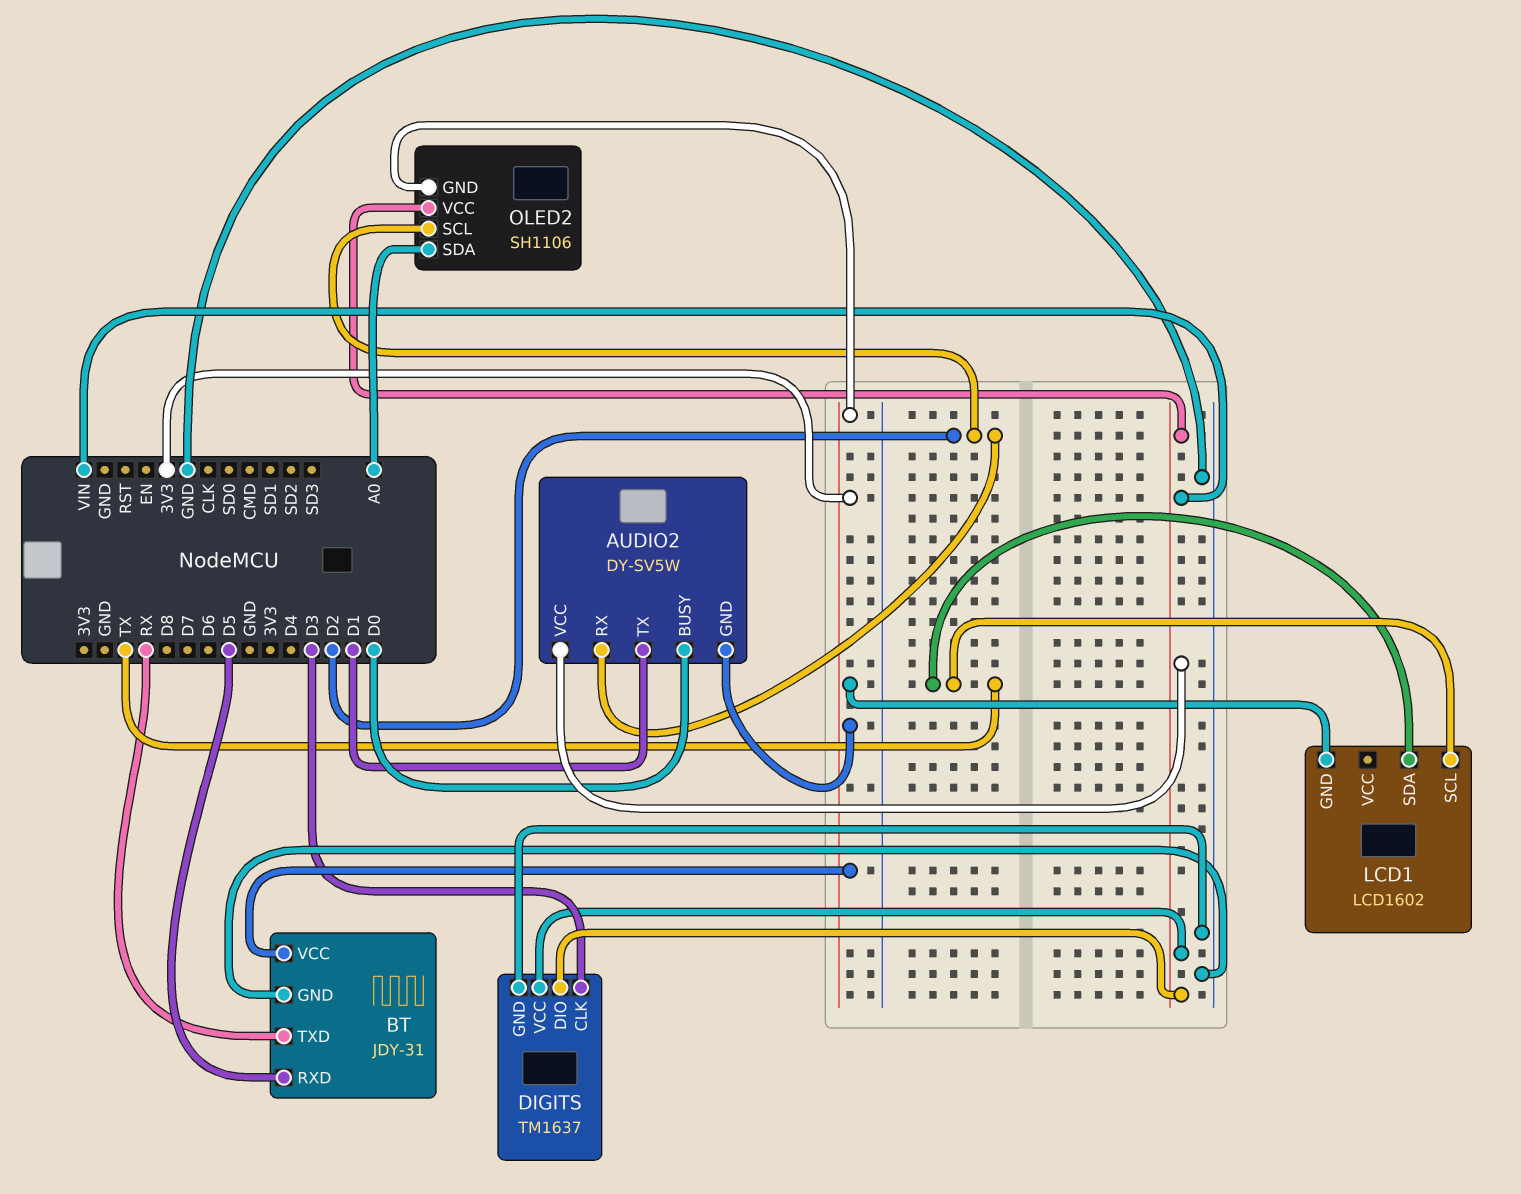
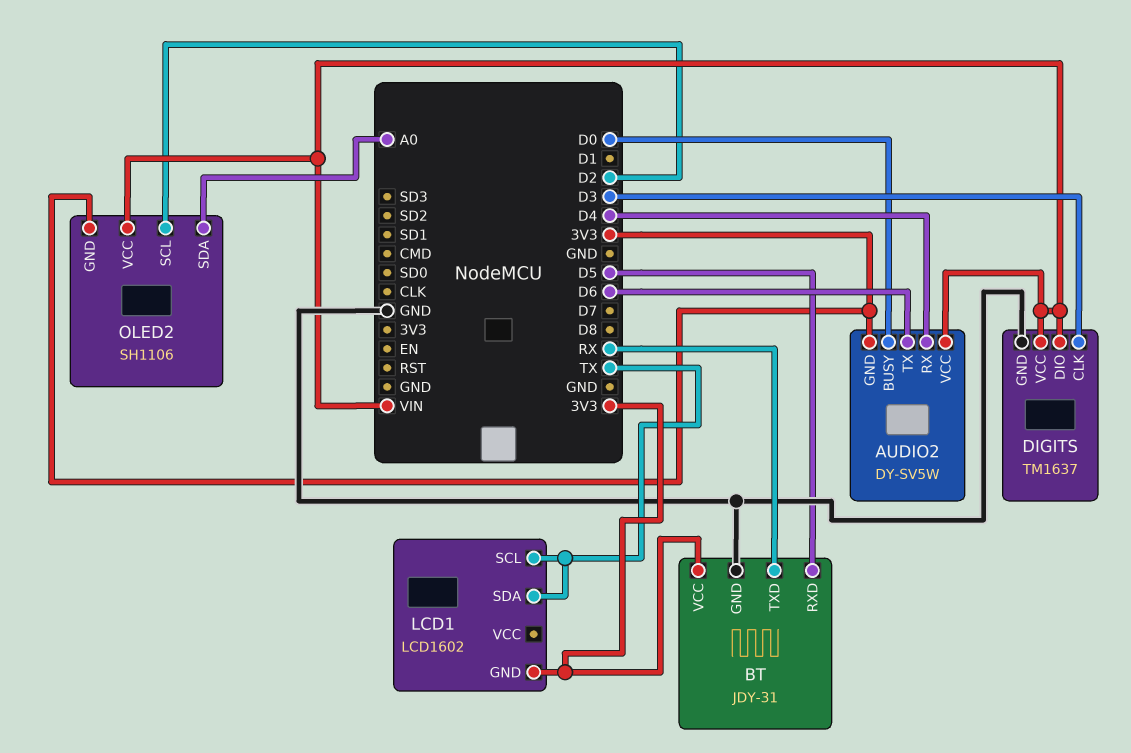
AUDIO2 pin RX: D2 -> D4
AUDIO2 pin TX: D1 -> D6

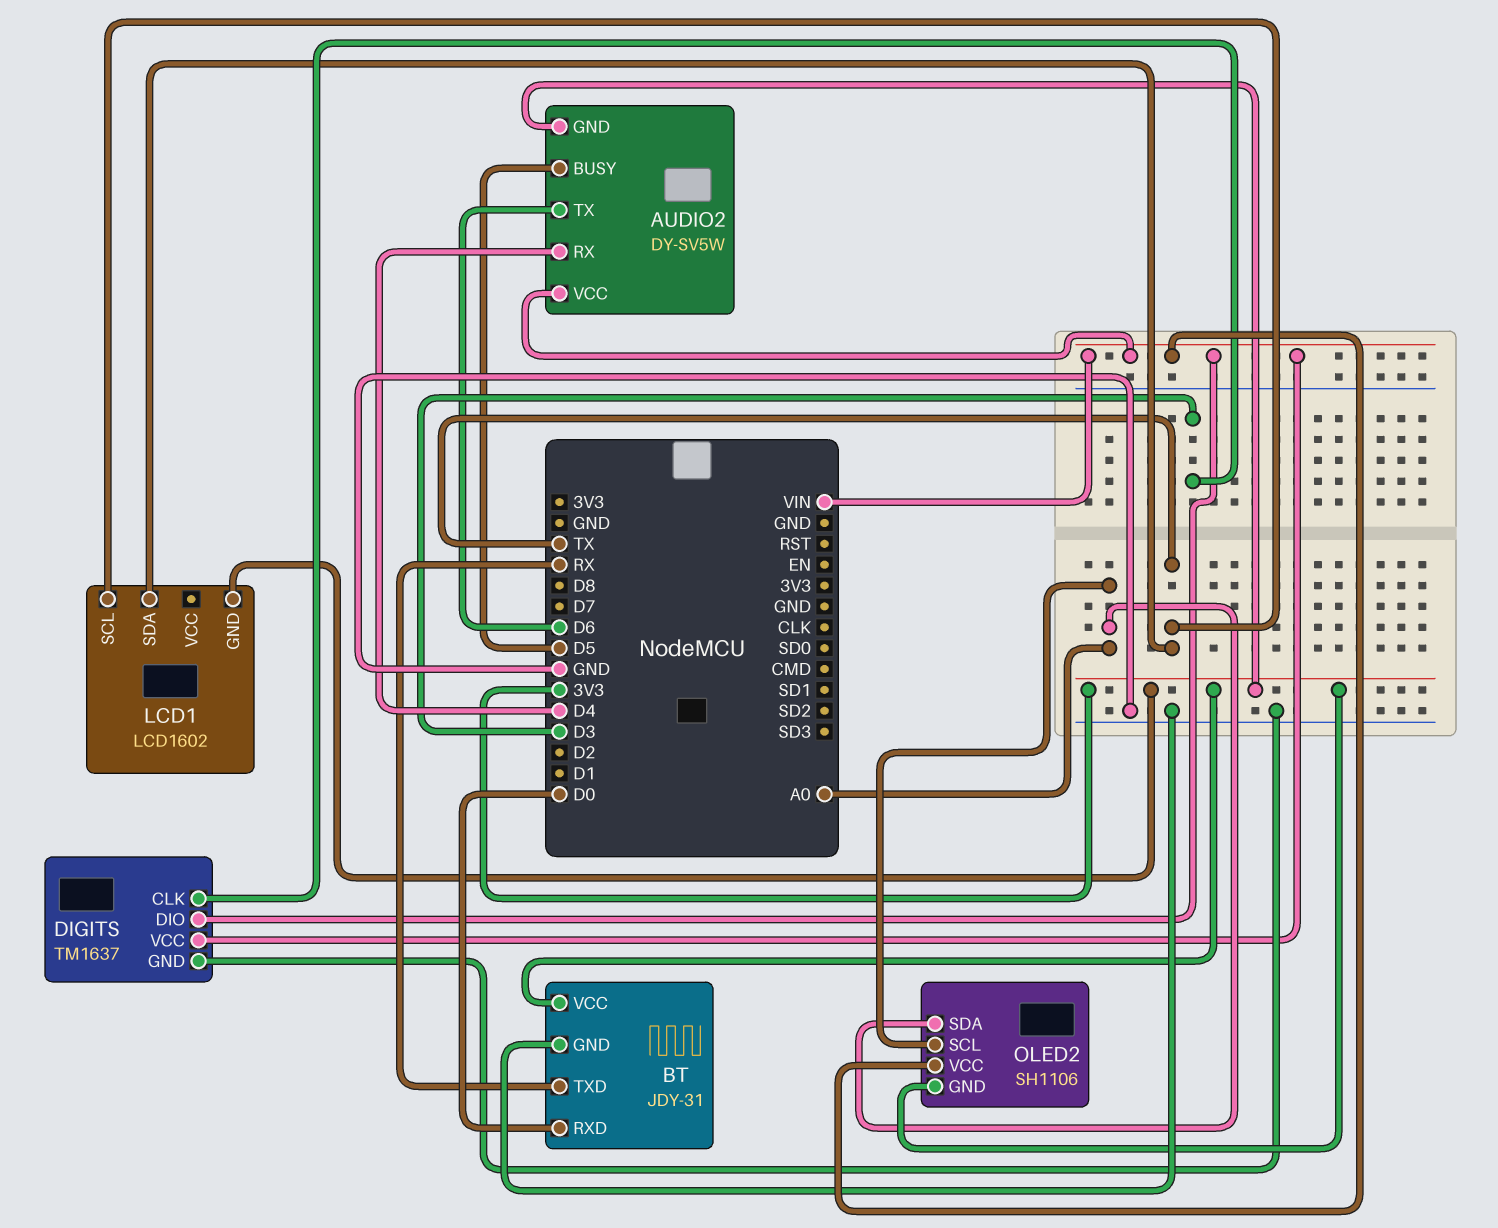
AUDIO2 pin BUSY: D0 -> D5
BT pin RXD: D5 -> D0
OLED2 pin SCL: D2 -> A0

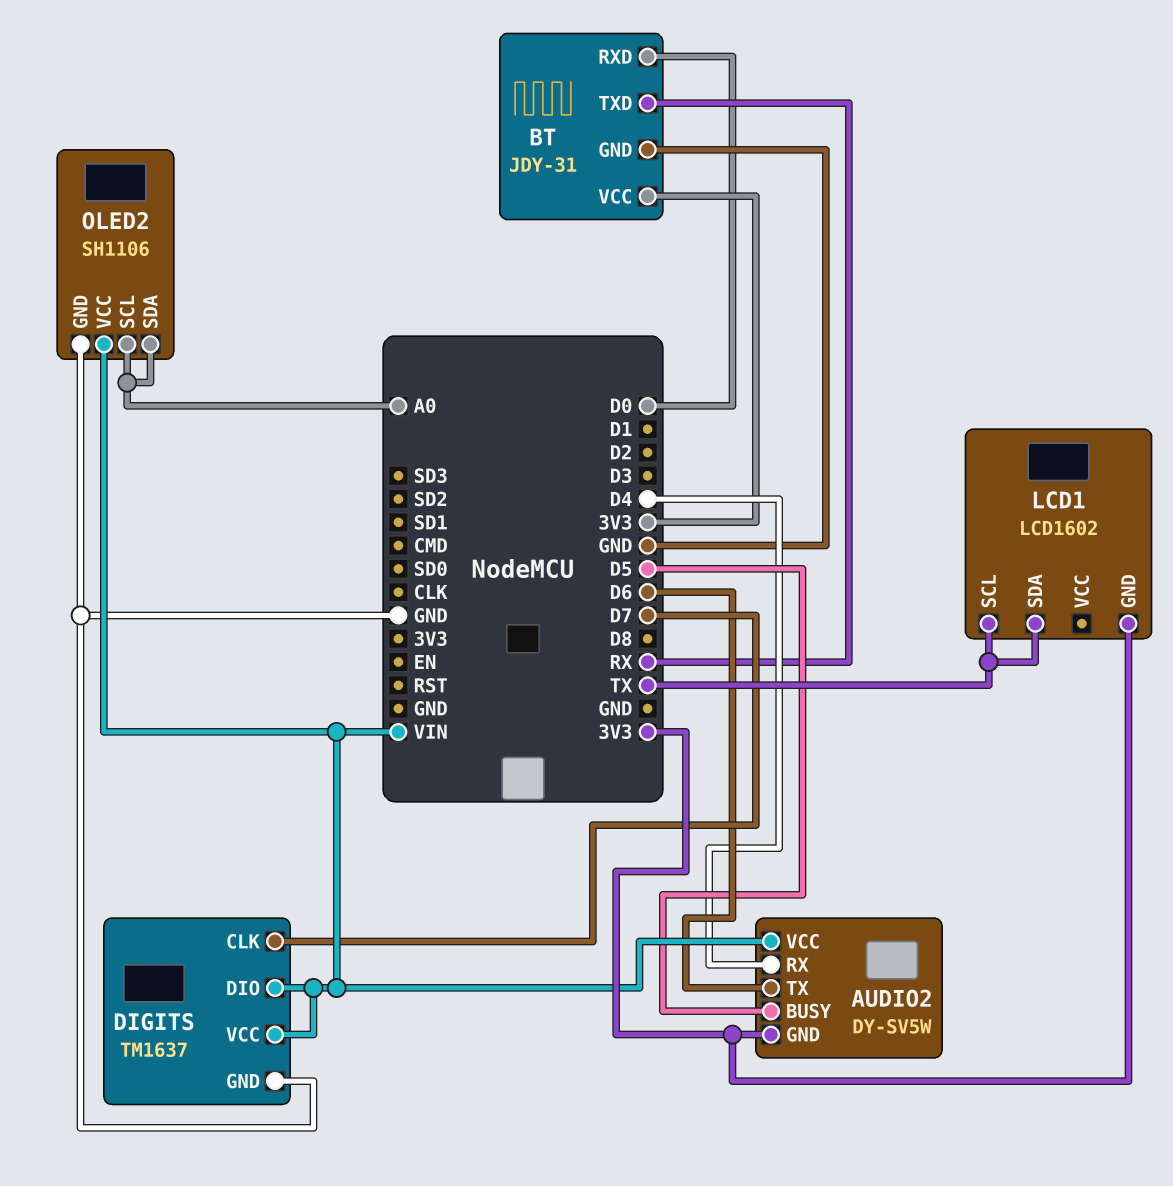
DIGITS pin CLK: D3 -> D7
OLED2 pin GND: 3V3 -> GND

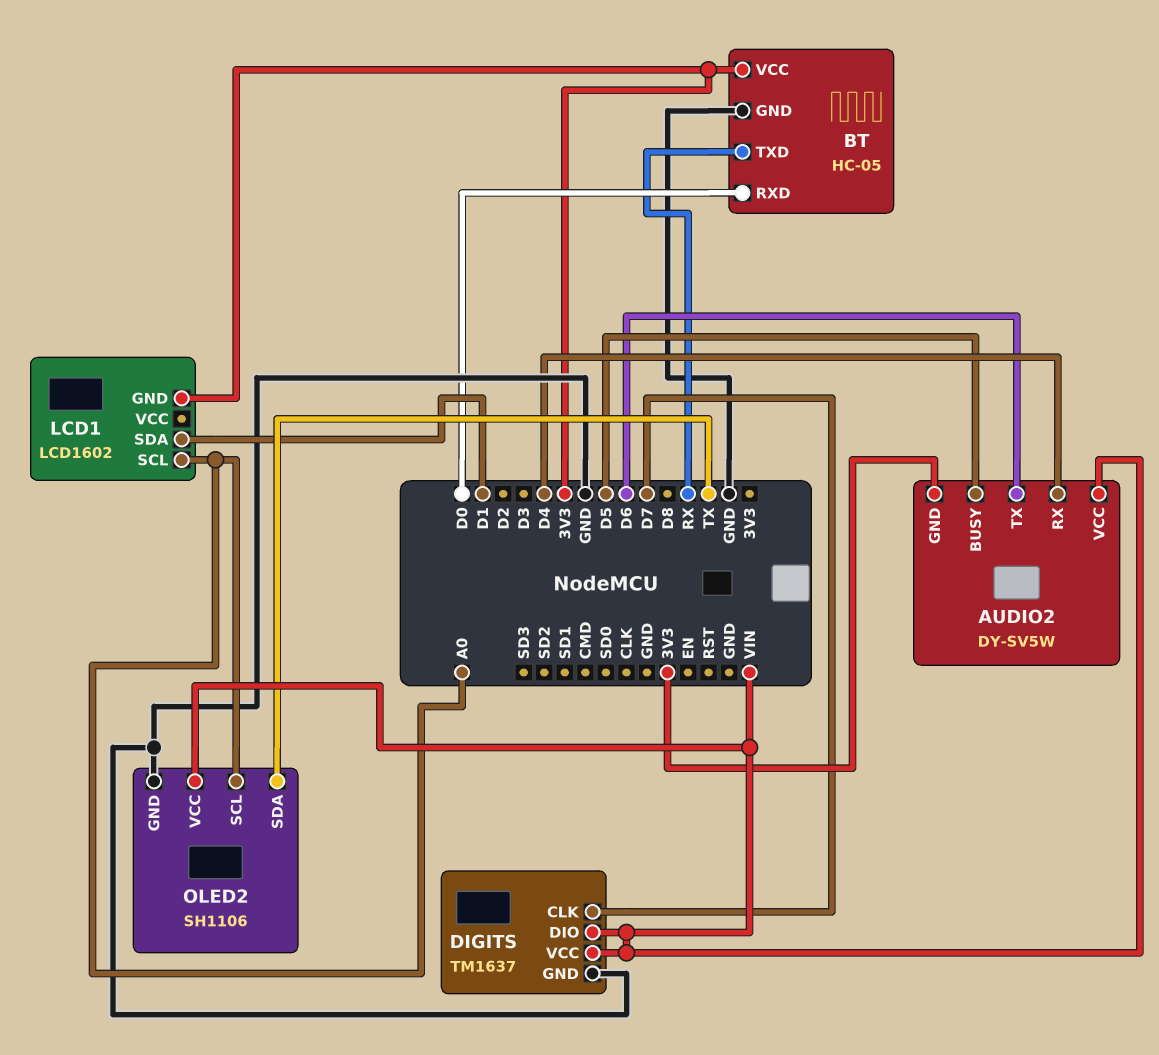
BT: JDY-31 -> HC-05
LCD1 pin SCL: TX -> A0
LCD1 pin SDA: TX -> D1
OLED2 pin SDA: A0 -> TX

